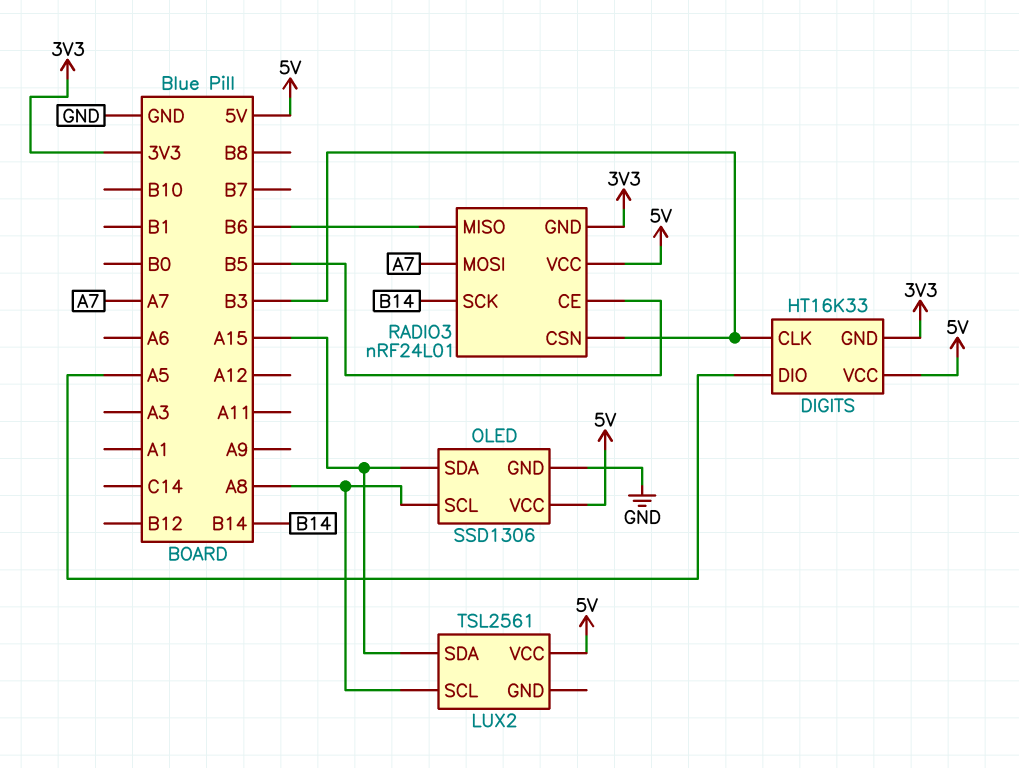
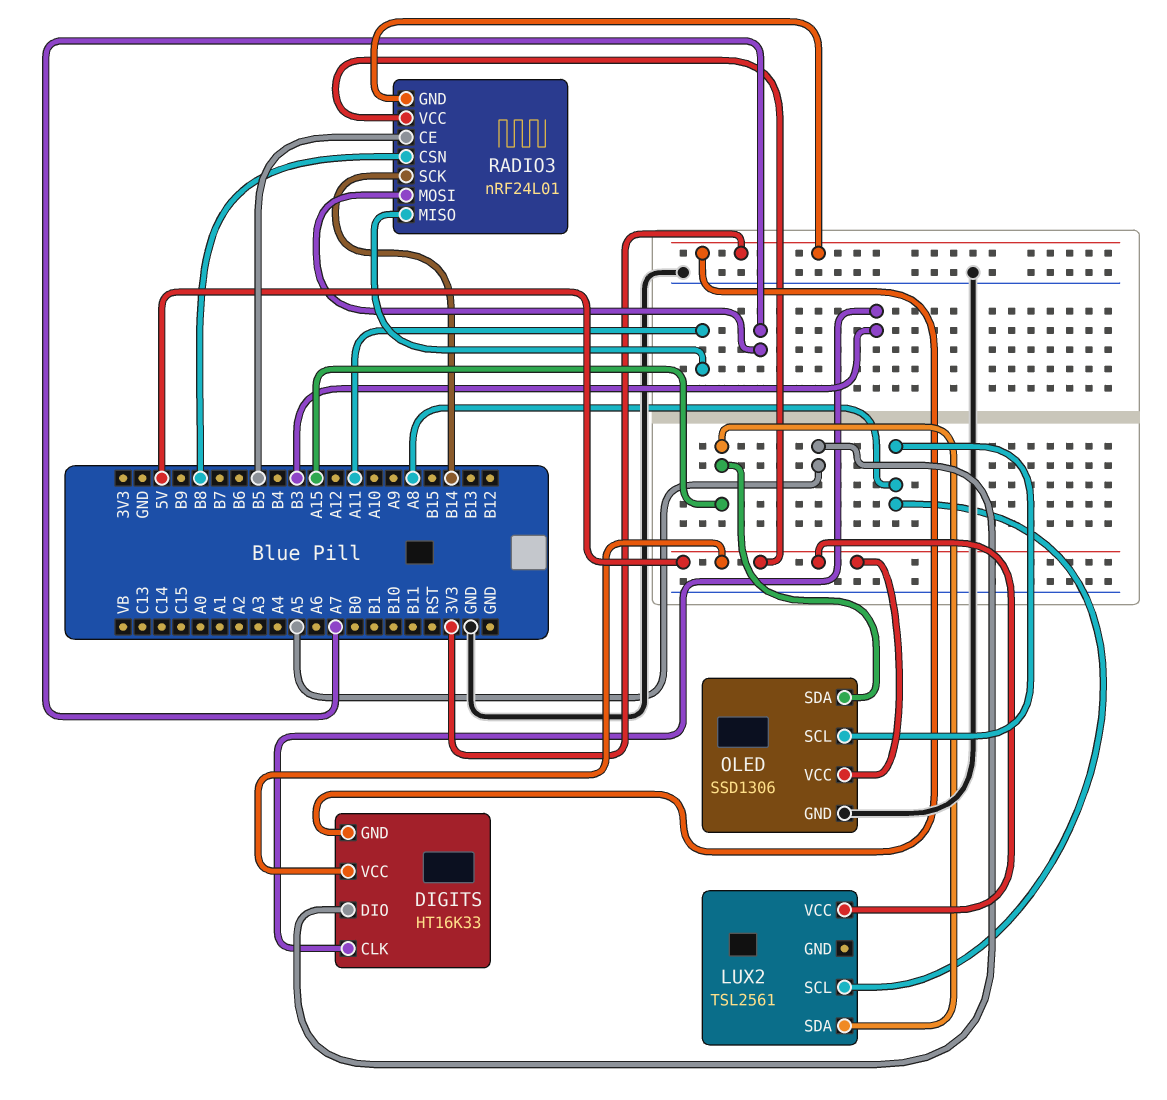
RADIO3 pin CSN: B3 -> B8
RADIO3 pin MISO: B6 -> A11

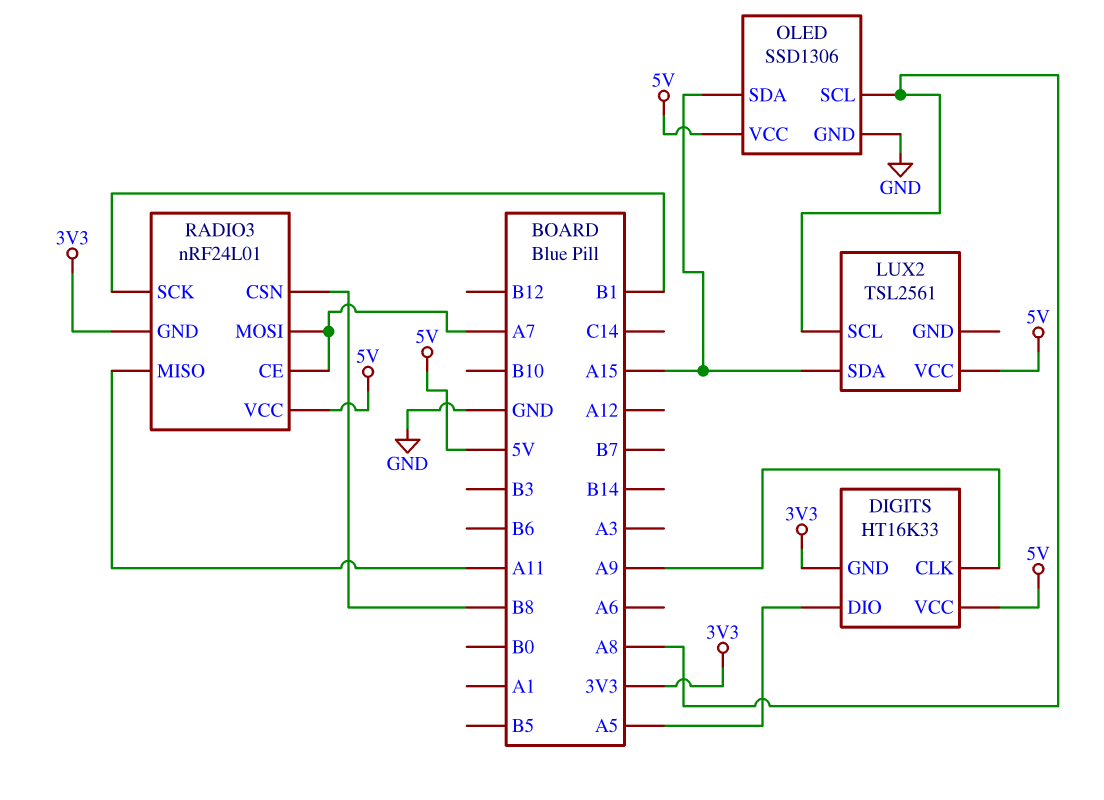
DIGITS pin CLK: B3 -> A9
RADIO3 pin CE: B5 -> A7
RADIO3 pin SCK: B14 -> B1

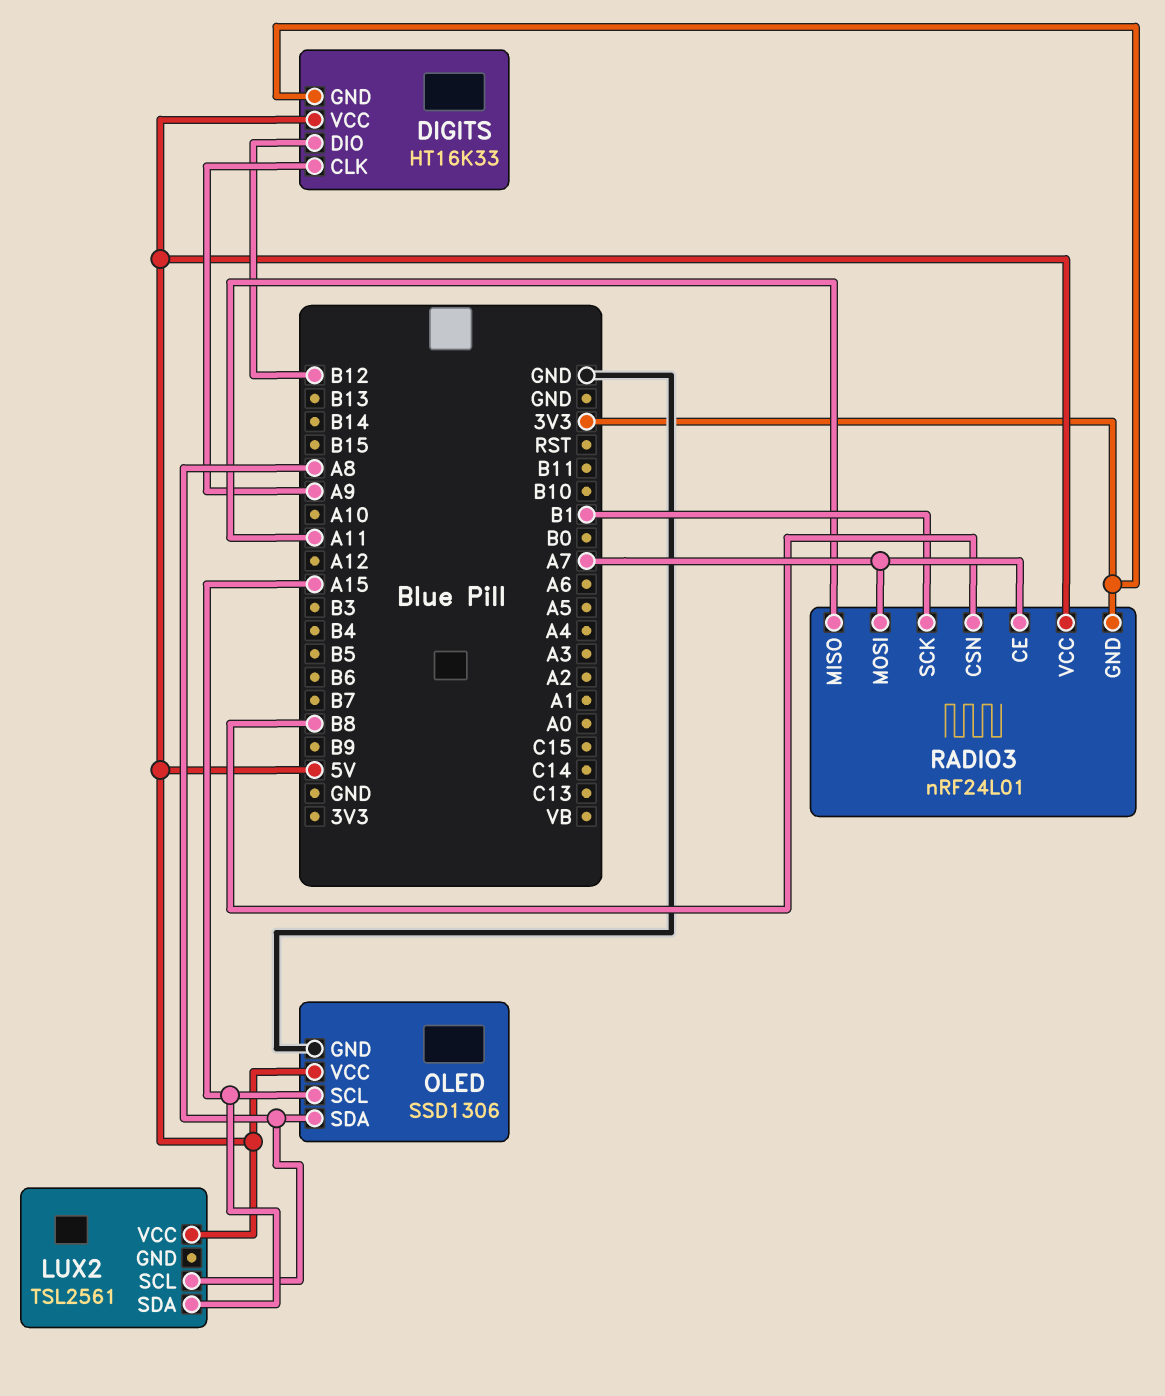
DIGITS pin DIO: A5 -> B12
OLED pin SCL: A8 -> A15
OLED pin SDA: A15 -> A8

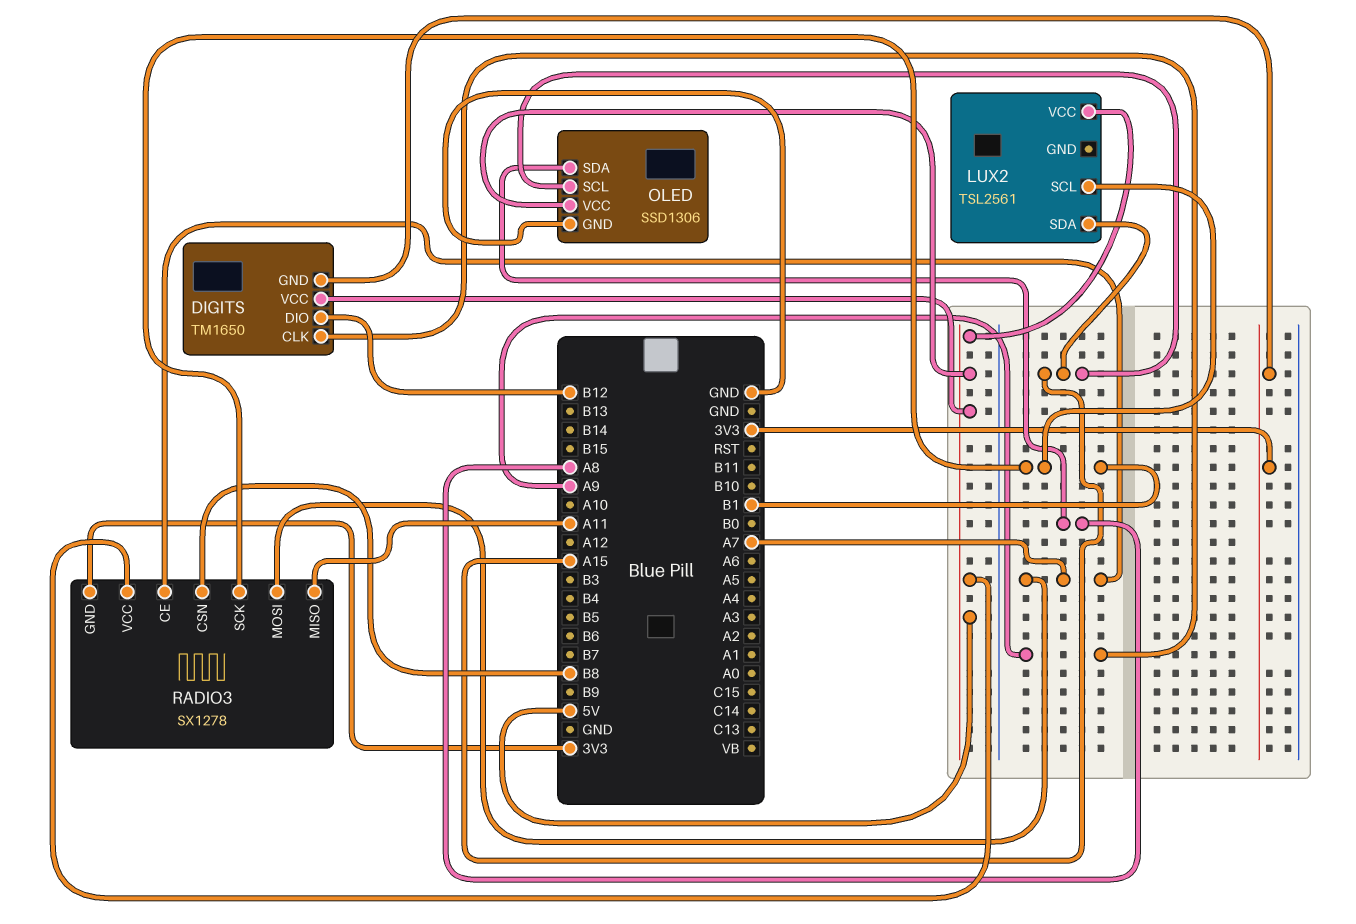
DIGITS: HT16K33 -> TM1650
LUX2 pin SCL: A8 -> B1
RADIO3: nRF24L01 -> SX1278

